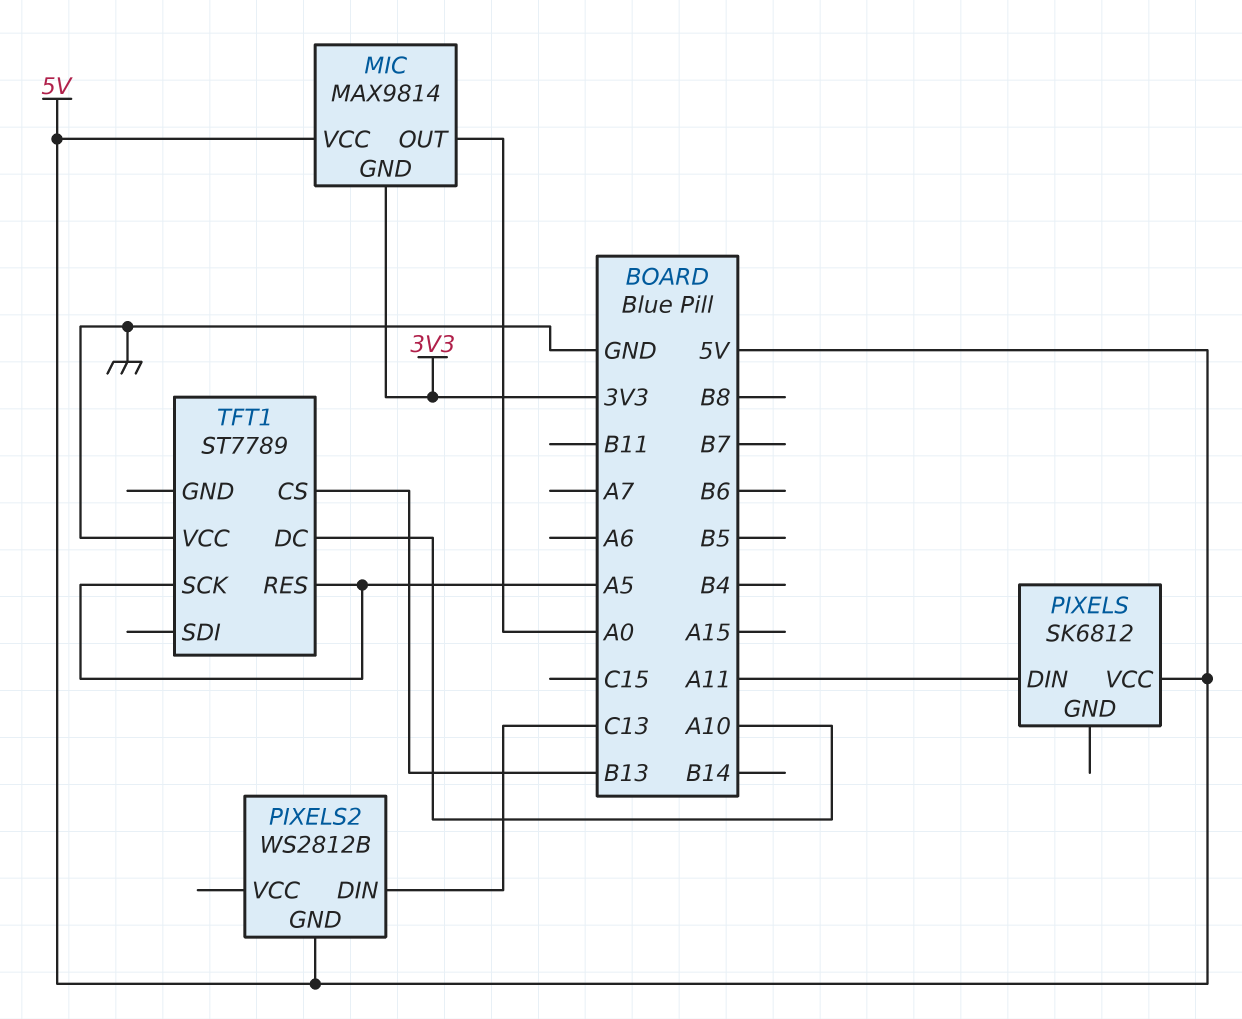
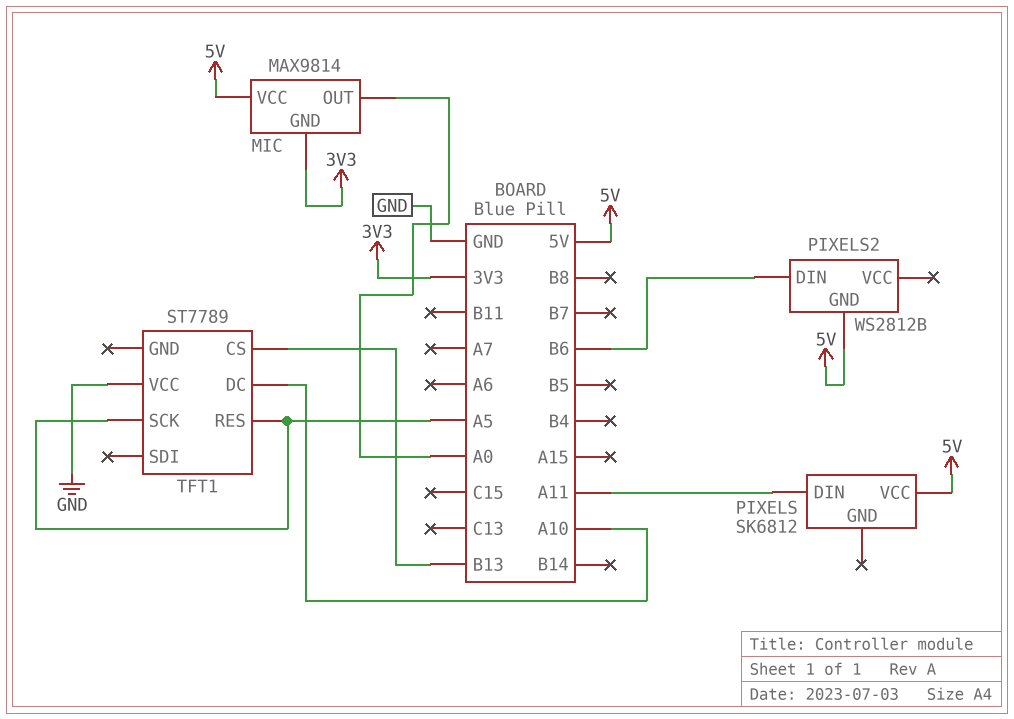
PIXELS2 pin DIN: C13 -> B6

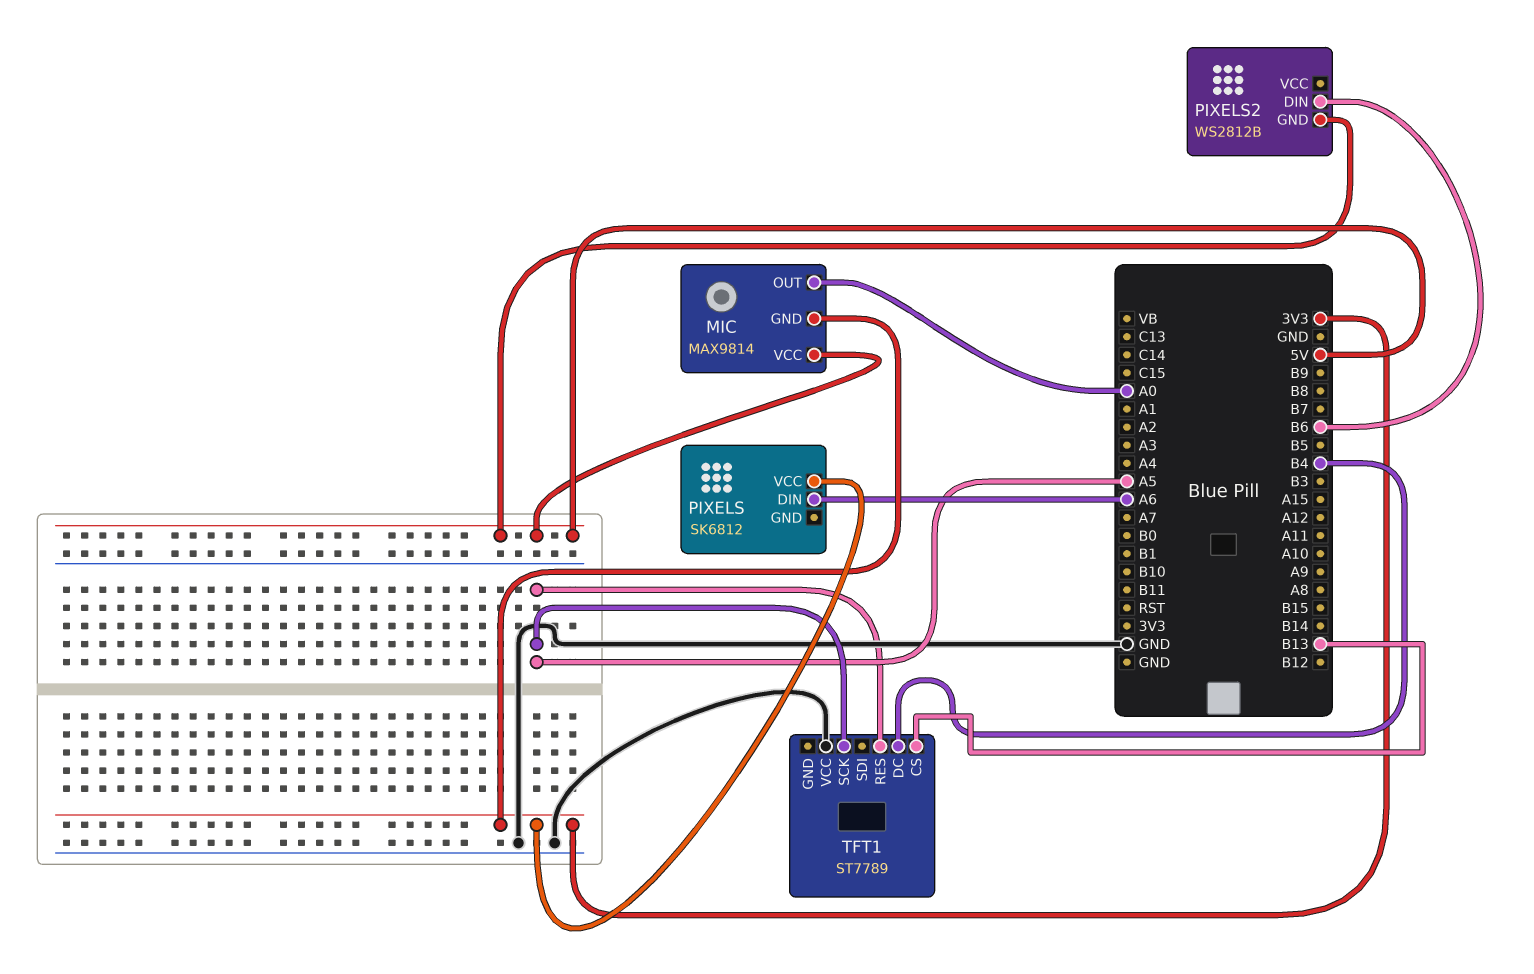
PIXELS pin DIN: A11 -> A6
PIXELS pin VCC: 5V -> 3V3
TFT1 pin DC: A10 -> B4

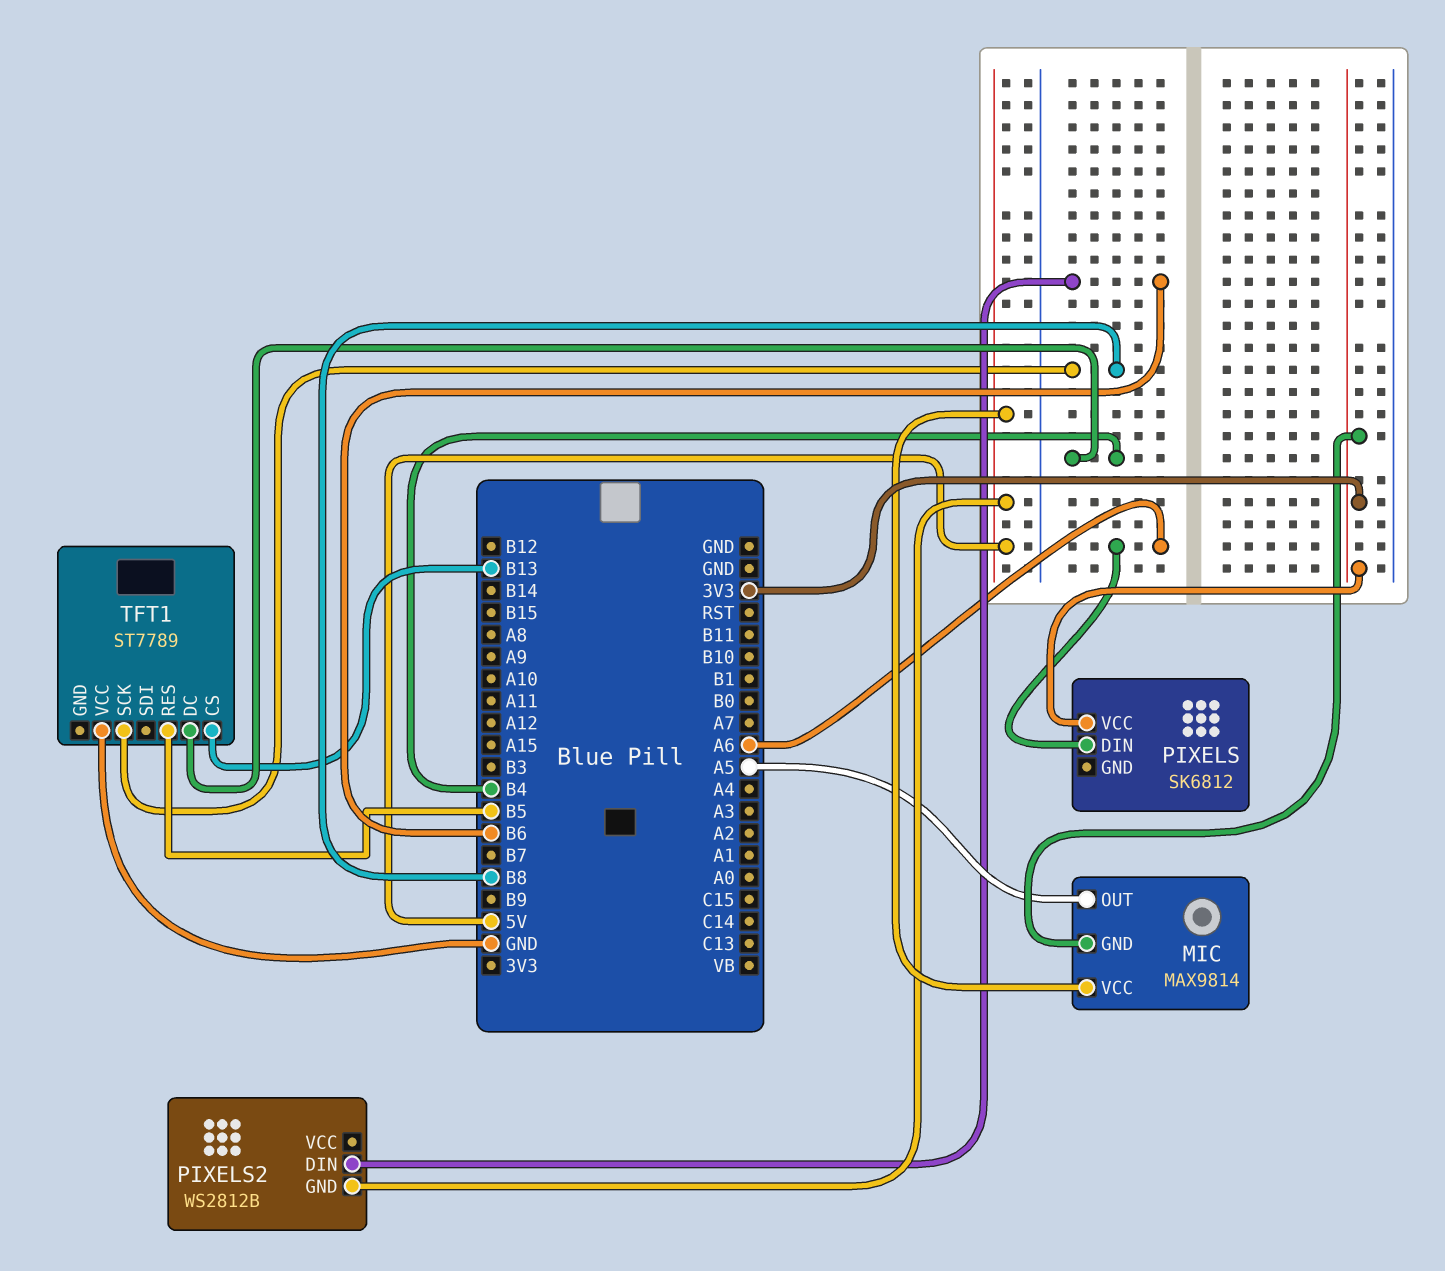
MIC pin OUT: A0 -> A5
TFT1 pin RES: A5 -> B5
TFT1 pin SCK: A5 -> B8

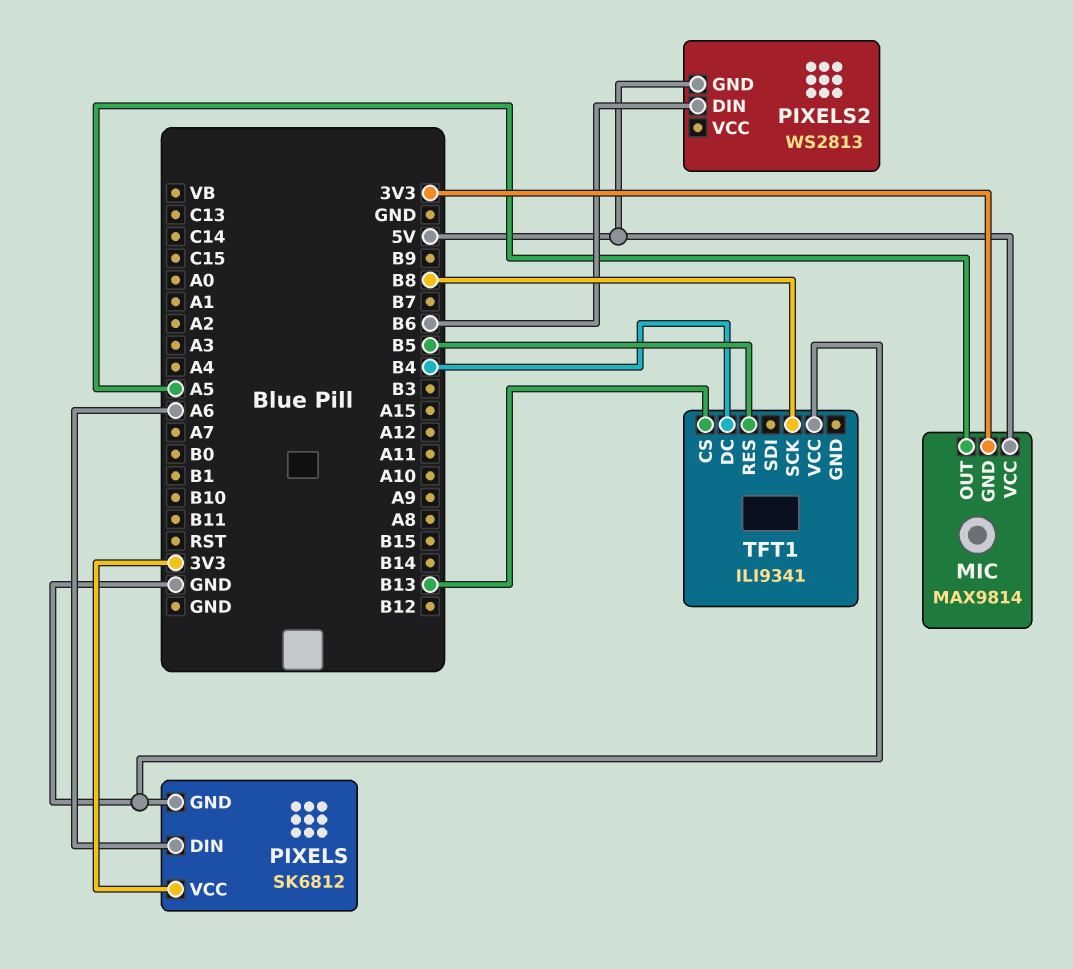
PIXELS pin GND: none -> GND
PIXELS2: WS2812B -> WS2813
TFT1: ST7789 -> ILI9341

